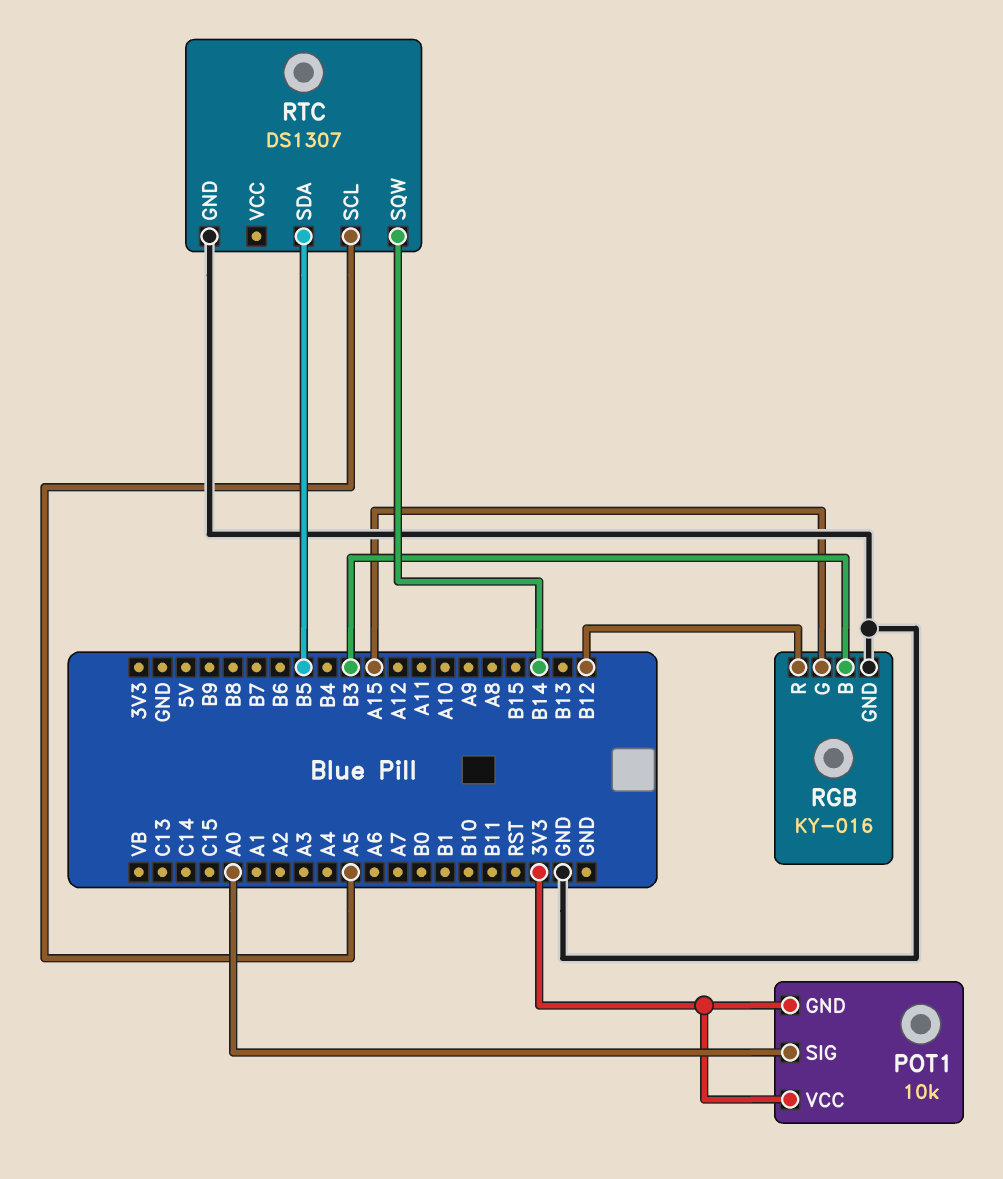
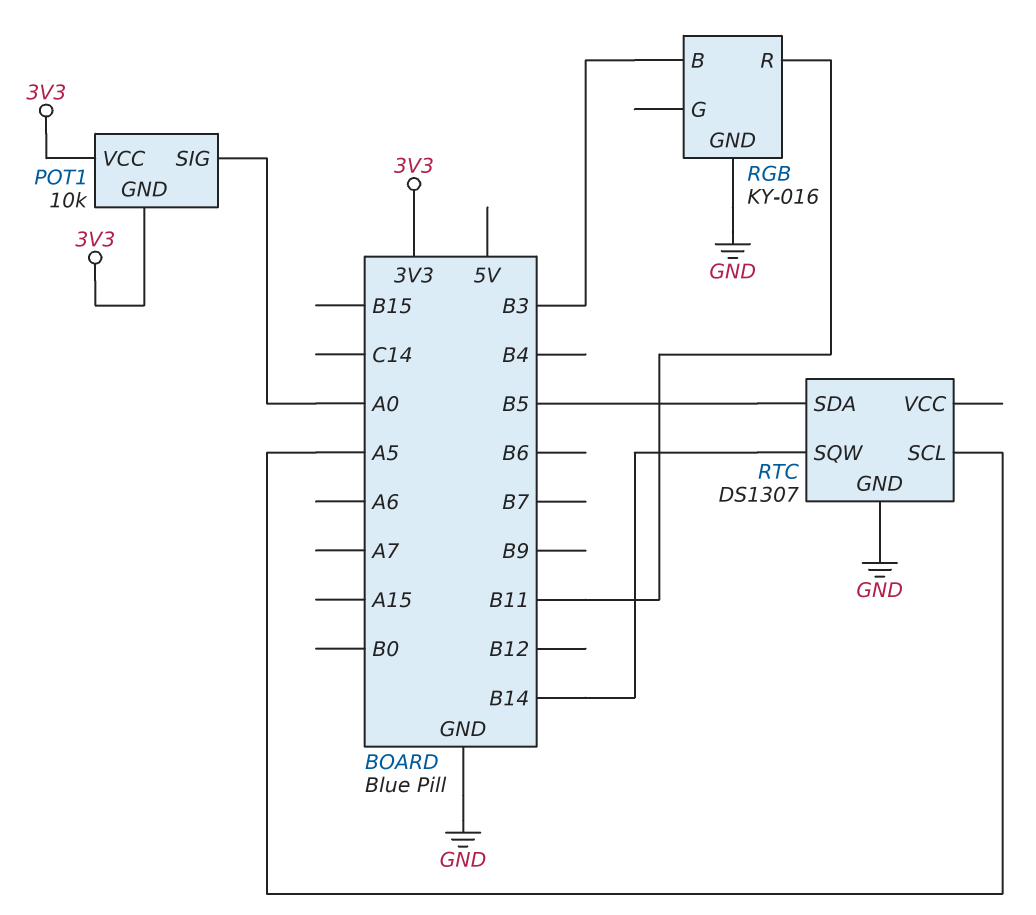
RGB pin G: A15 -> none
RGB pin R: B12 -> B11

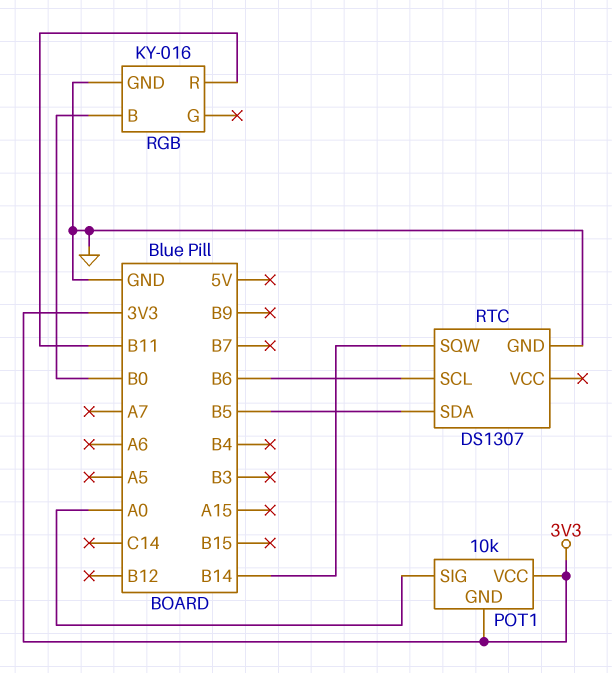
RGB pin B: B3 -> B0
RTC pin SCL: A5 -> B6

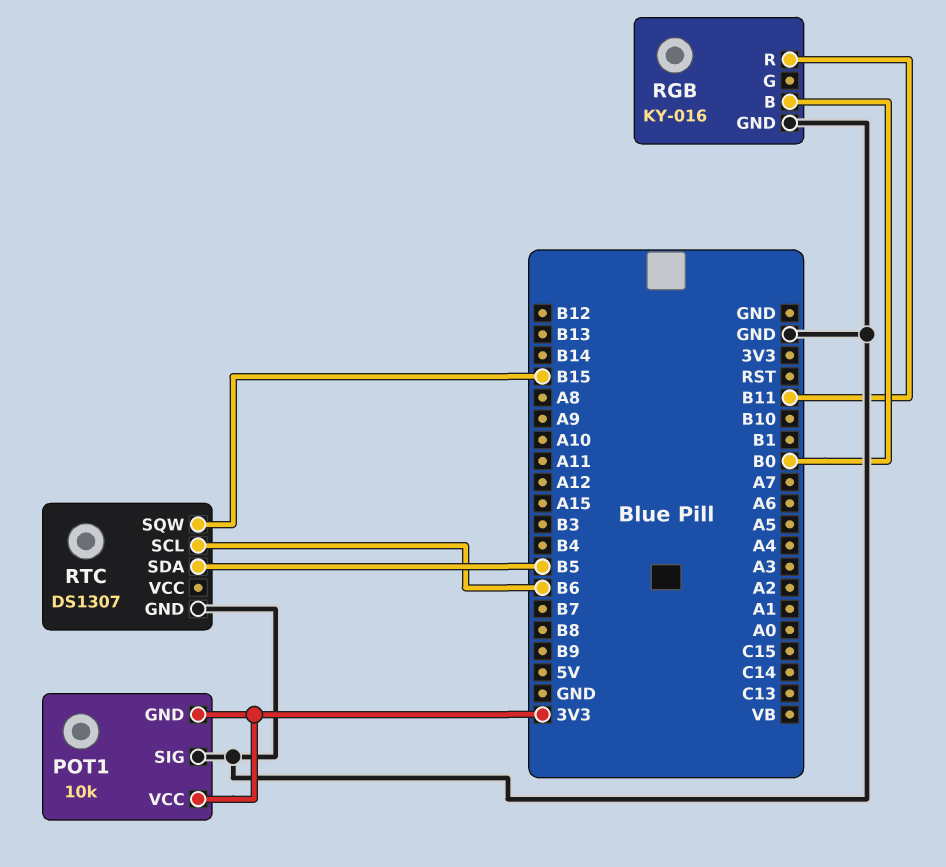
POT1 pin SIG: A0 -> GND
RTC pin SQW: B14 -> B15

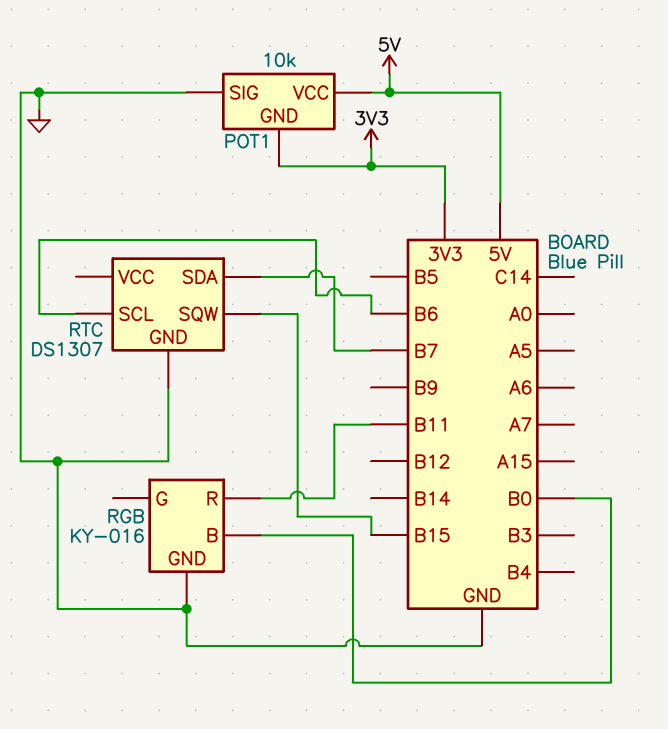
POT1 pin VCC: 3V3 -> 5V
RTC pin SDA: B5 -> B7

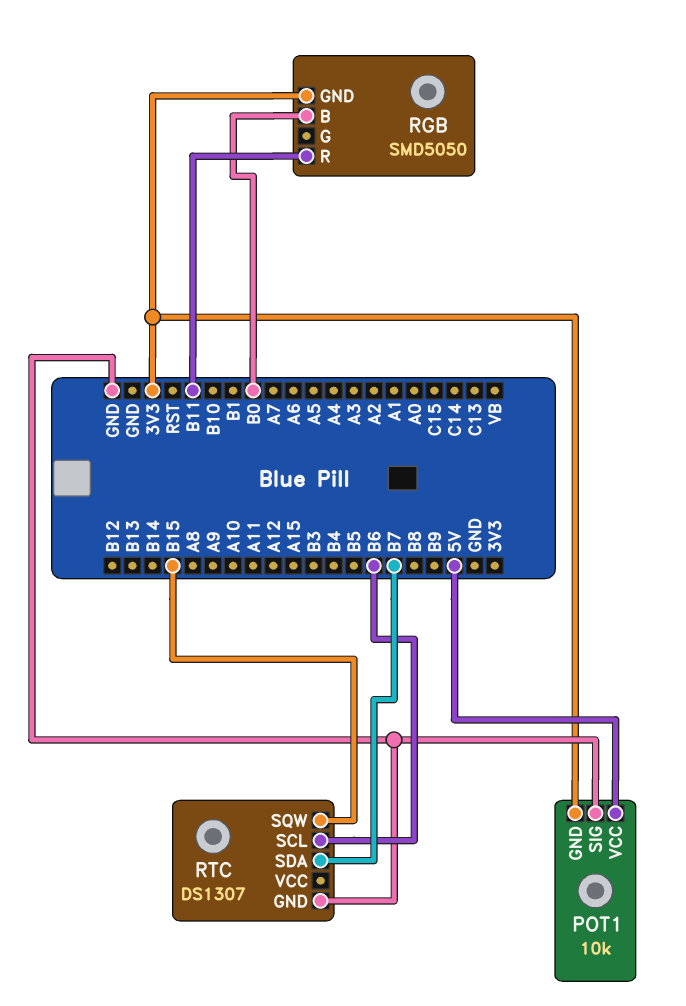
RGB: KY-016 -> SMD5050
RGB pin GND: GND -> 3V3

